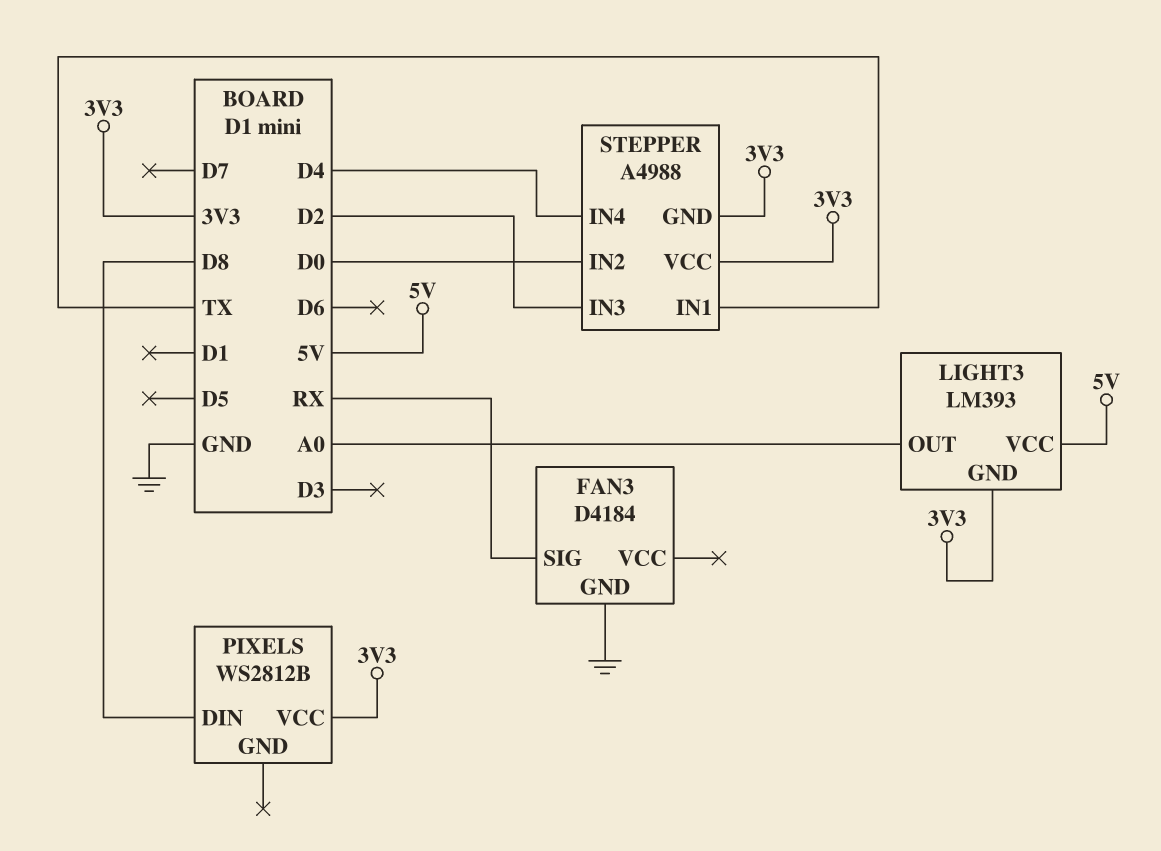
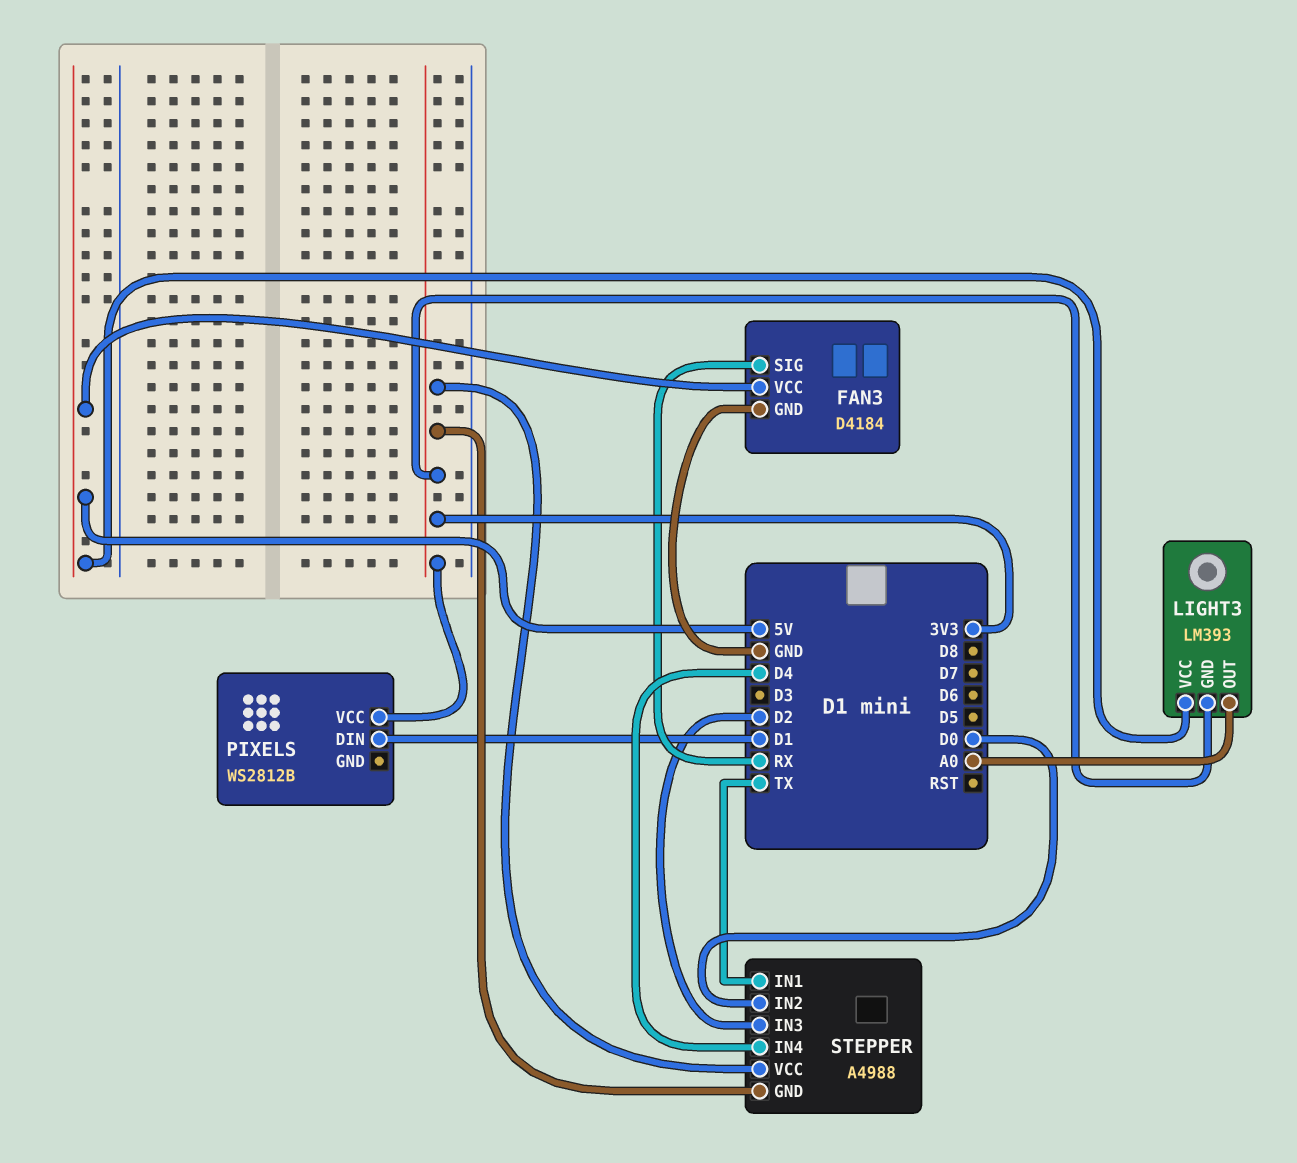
FAN3 pin VCC: none -> 5V
PIXELS pin DIN: D8 -> D1

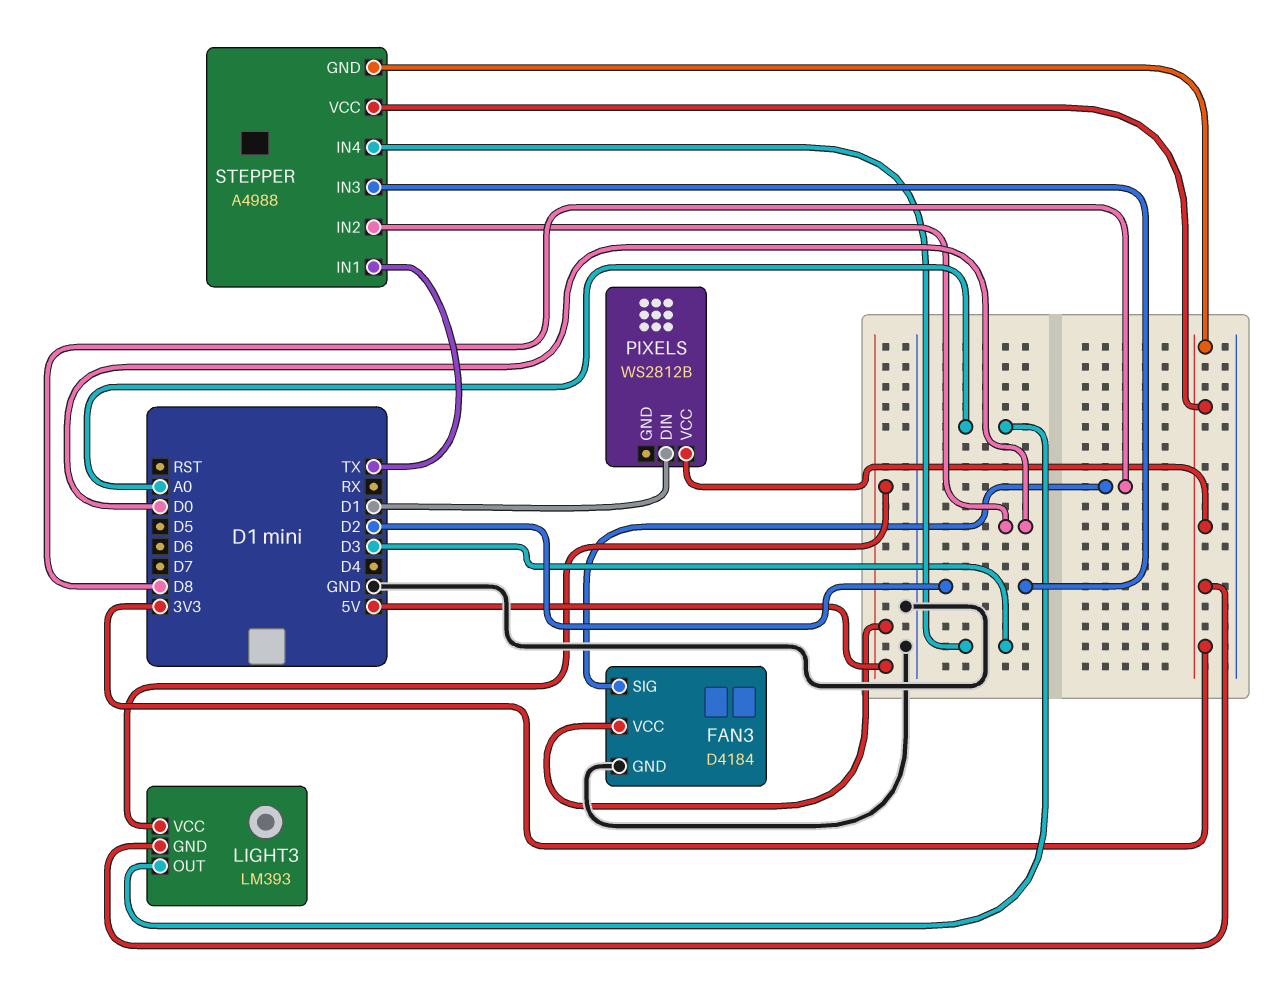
FAN3 pin SIG: RX -> D8
STEPPER pin IN4: D4 -> D3

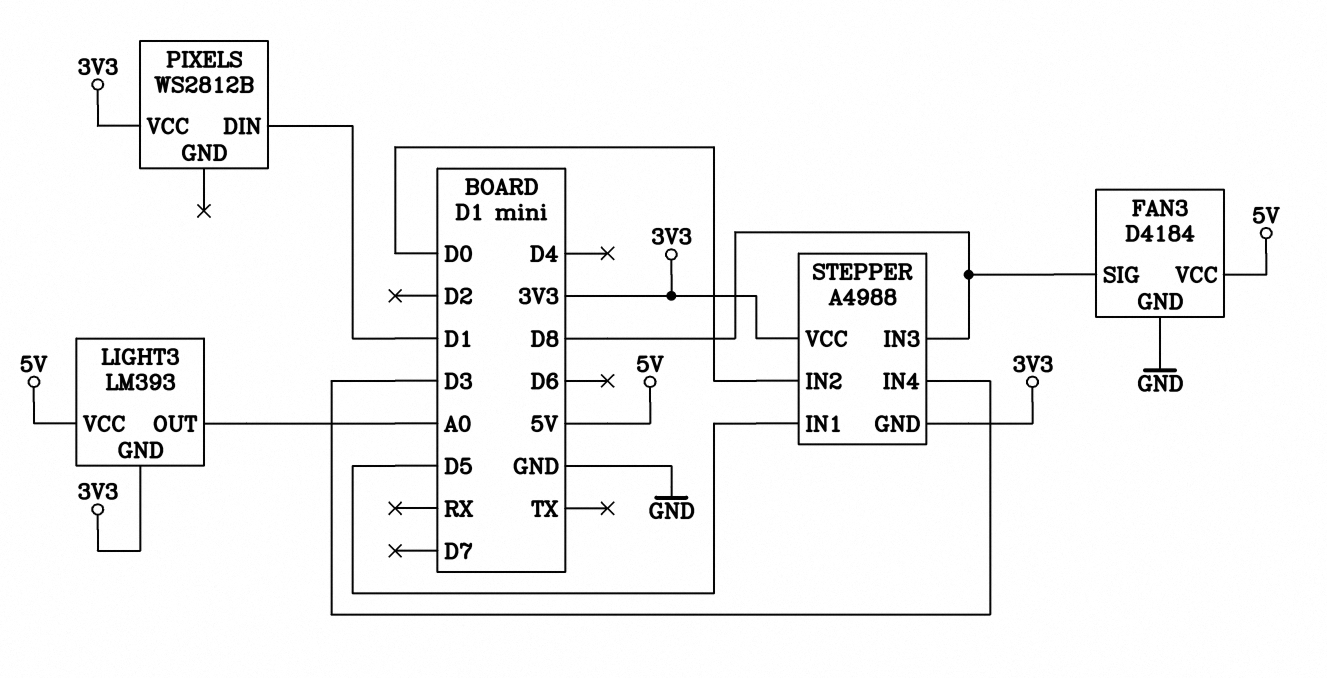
STEPPER pin IN1: TX -> D5
STEPPER pin IN3: D2 -> D8

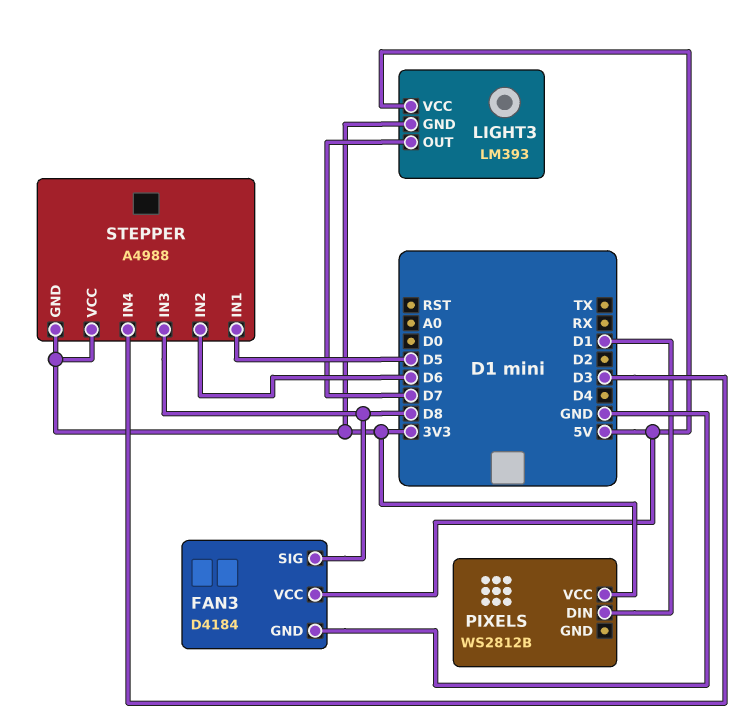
LIGHT3 pin OUT: A0 -> D7
STEPPER pin IN2: D0 -> D6

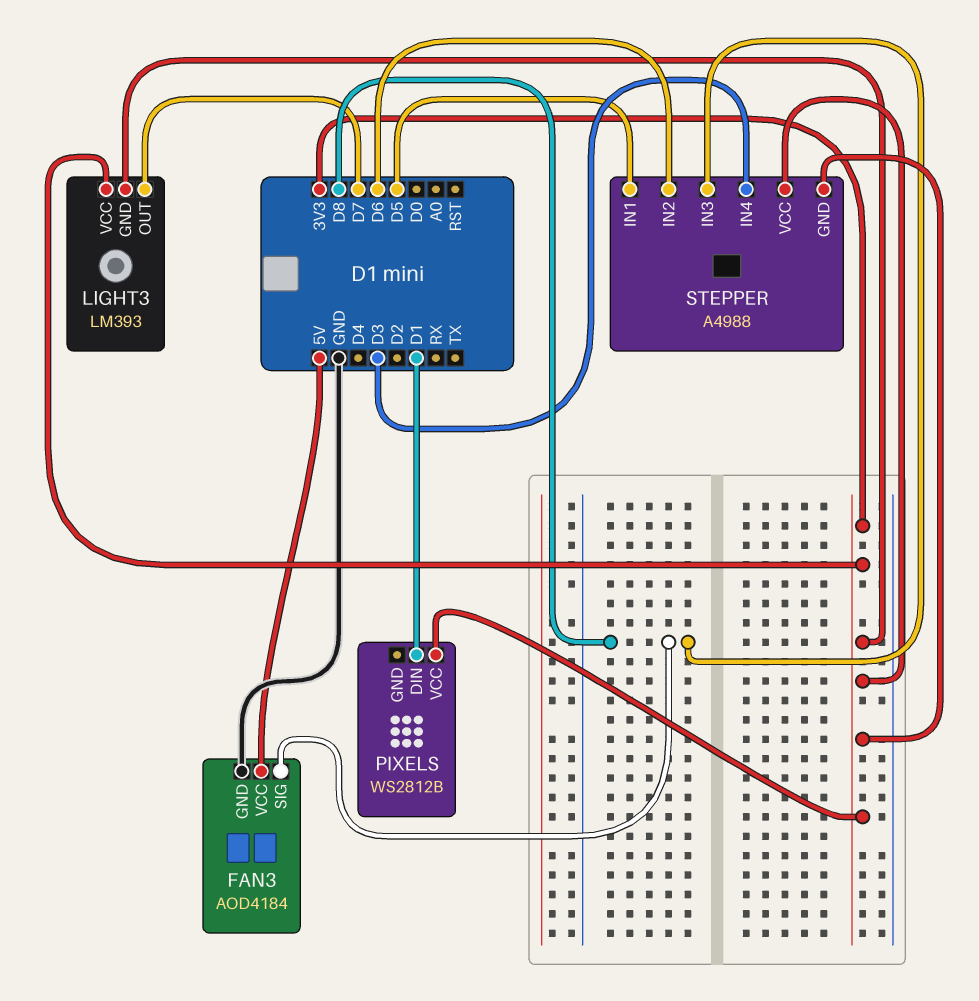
FAN3: D4184 -> AOD4184
LIGHT3 pin VCC: 5V -> 3V3

